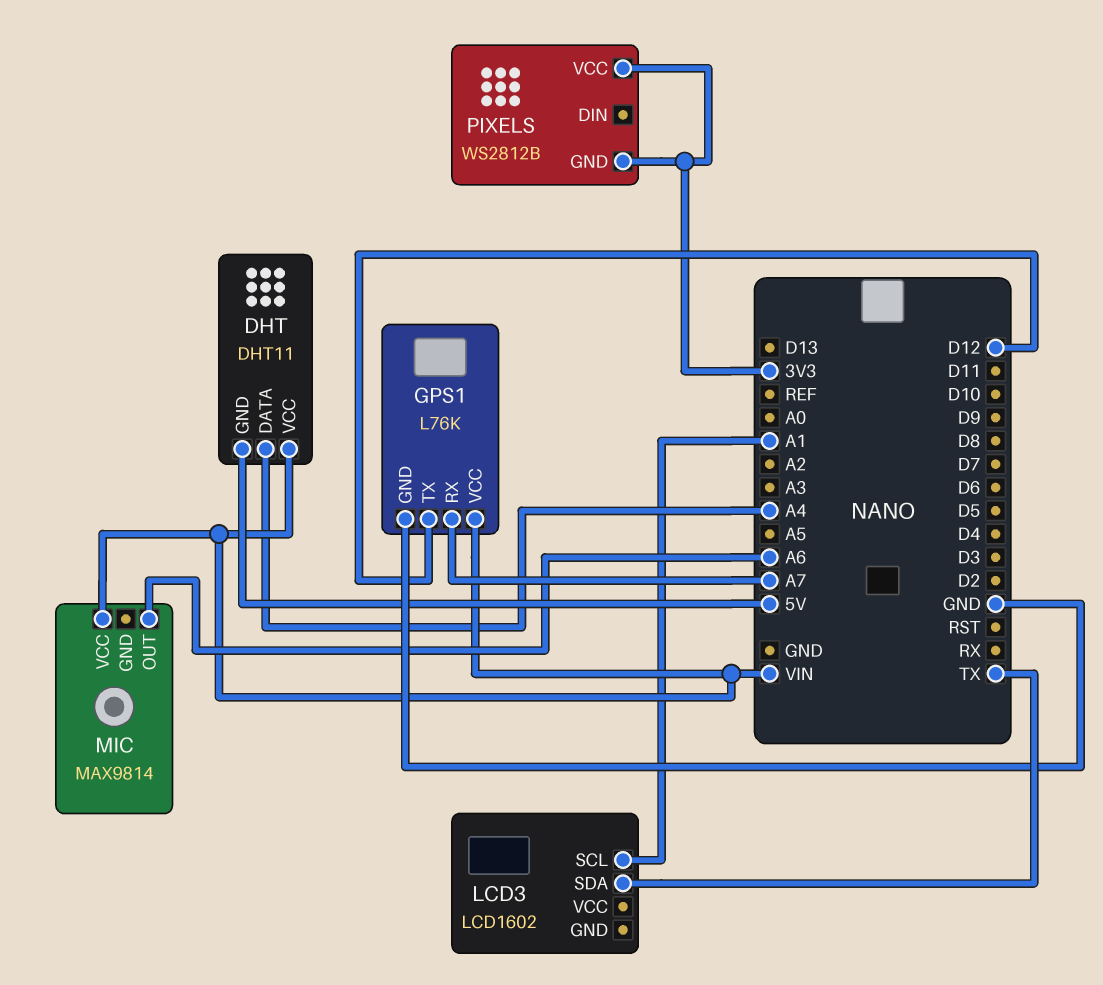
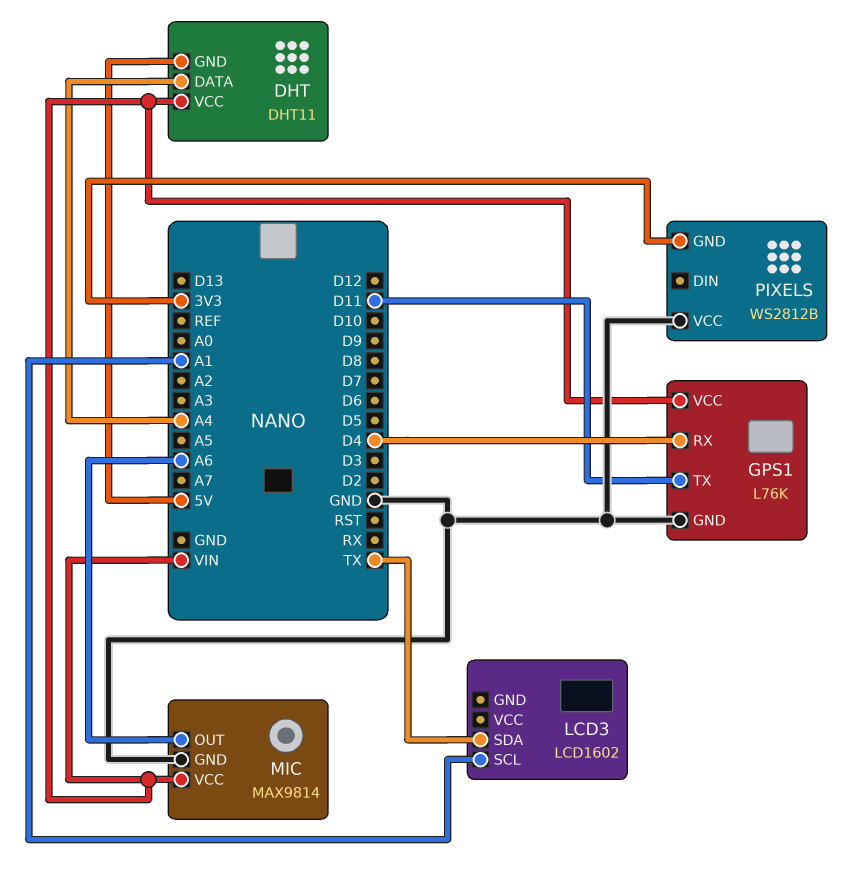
GPS1 pin RX: A7 -> D4
GPS1 pin TX: D12 -> D11
MIC pin GND: none -> GND
PIXELS pin VCC: 3V3 -> GND

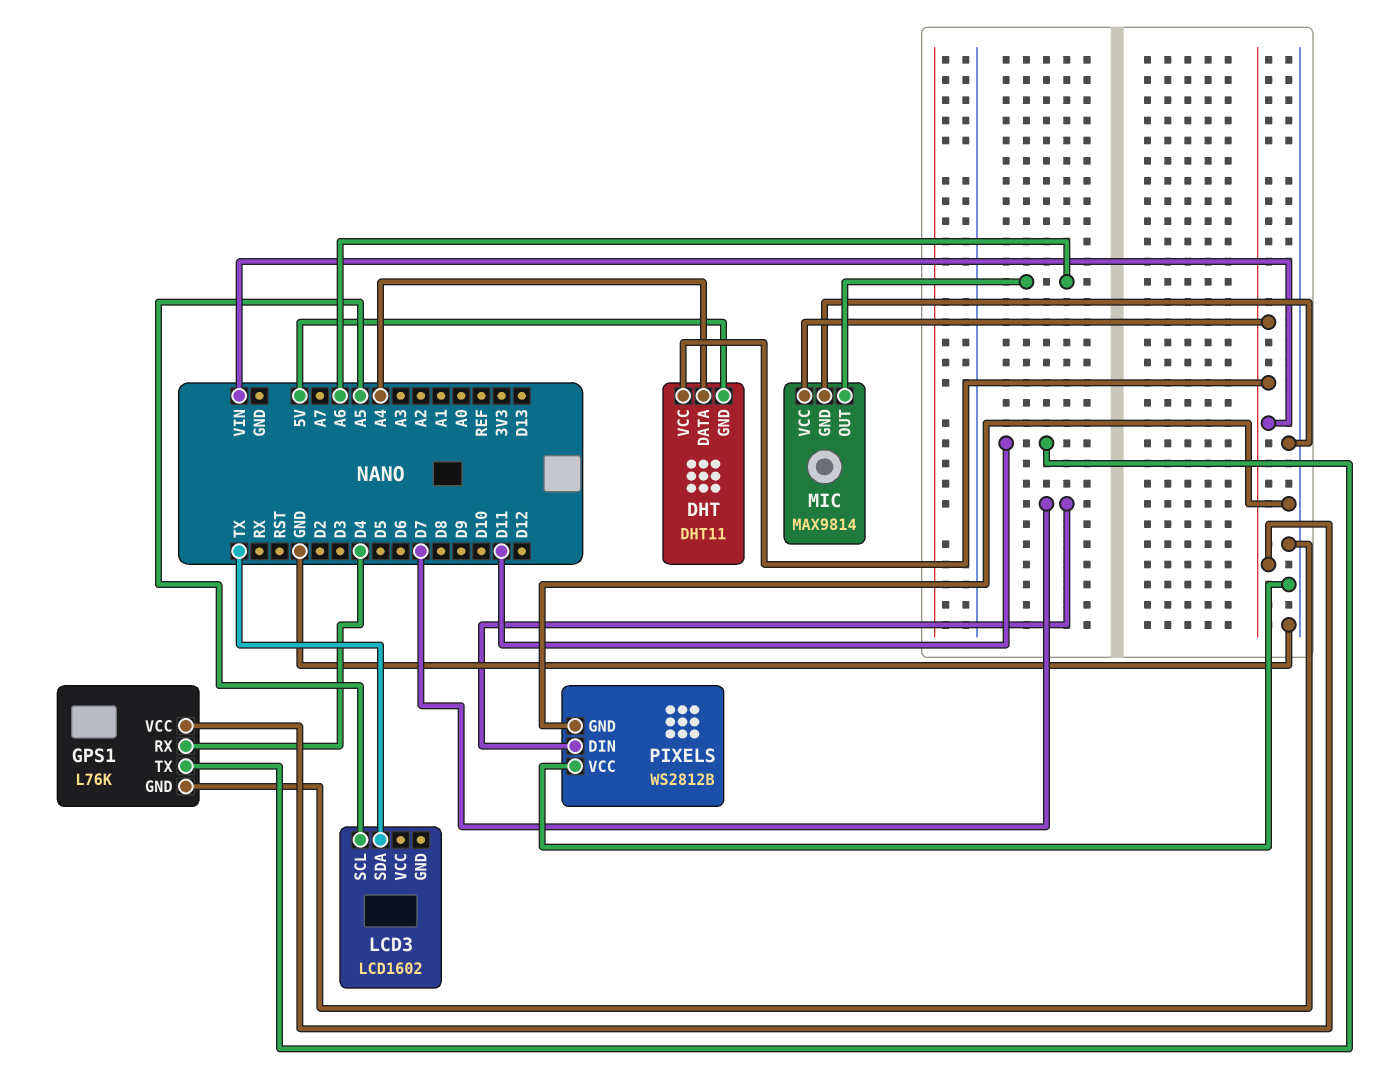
LCD3 pin SCL: A1 -> A5
PIXELS pin DIN: none -> D7
PIXELS pin GND: 3V3 -> GND

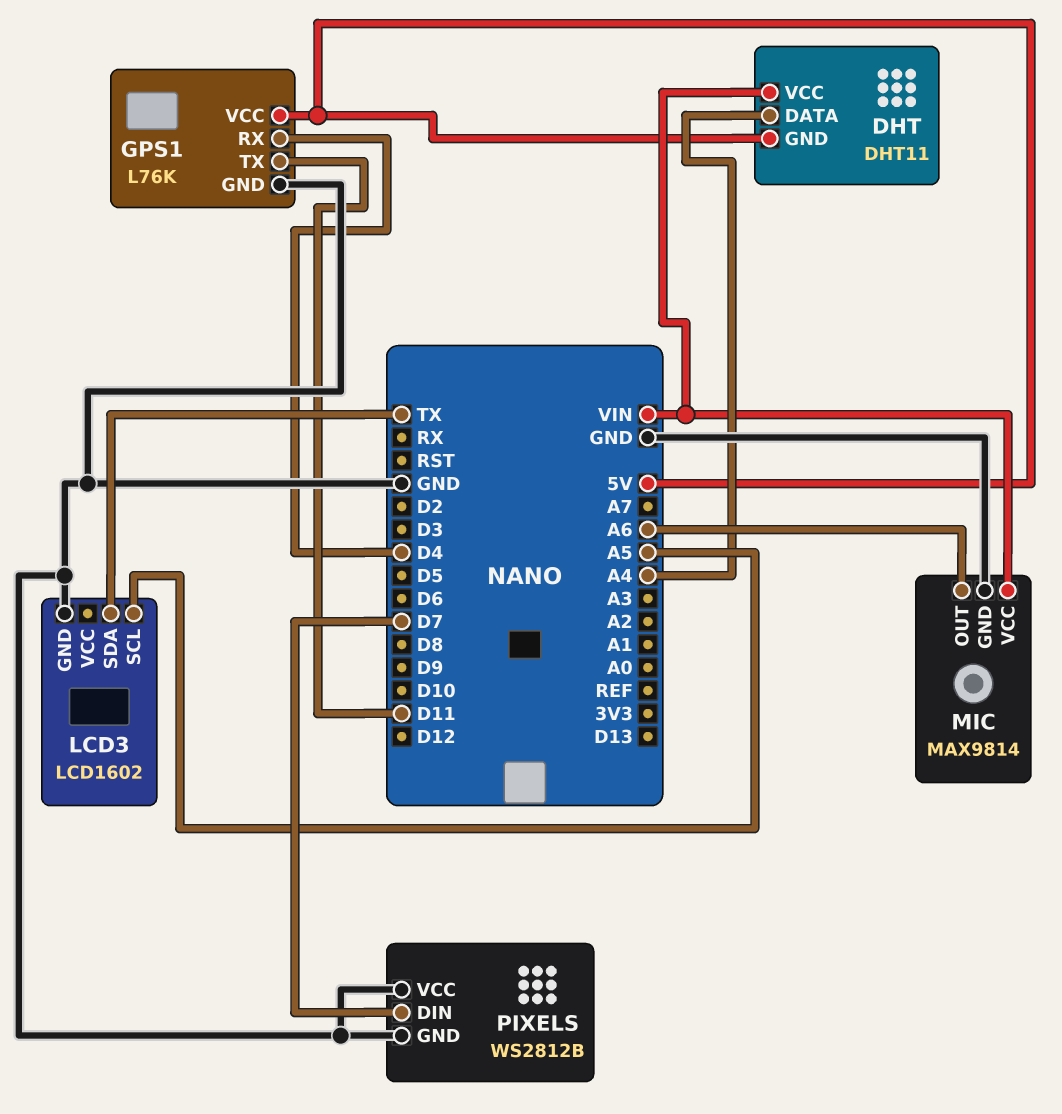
GPS1 pin VCC: VIN -> 5V
LCD3 pin GND: none -> GND

